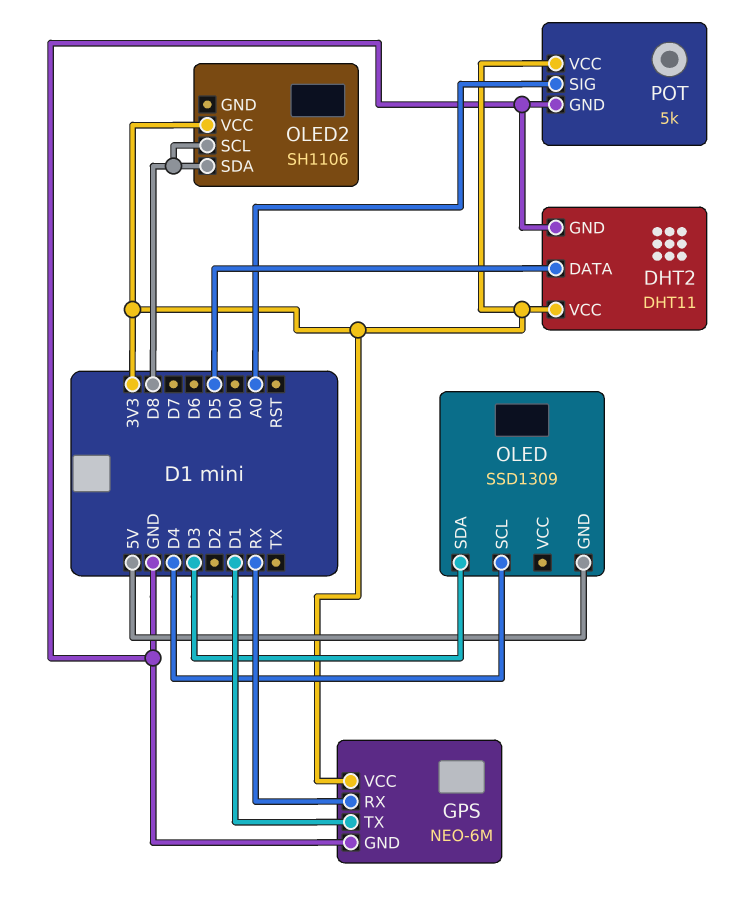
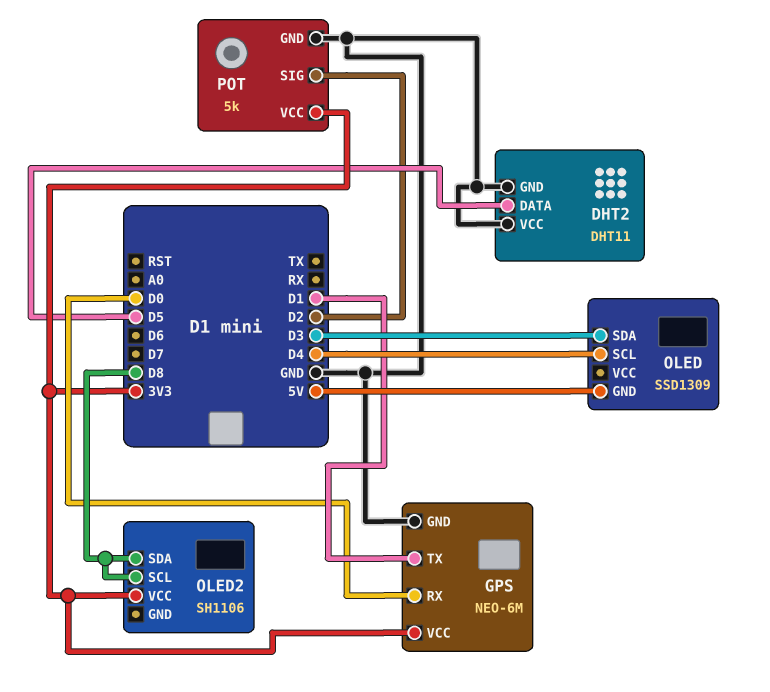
DHT2 pin VCC: 3V3 -> GND
GPS pin RX: RX -> D0
POT pin SIG: A0 -> D2

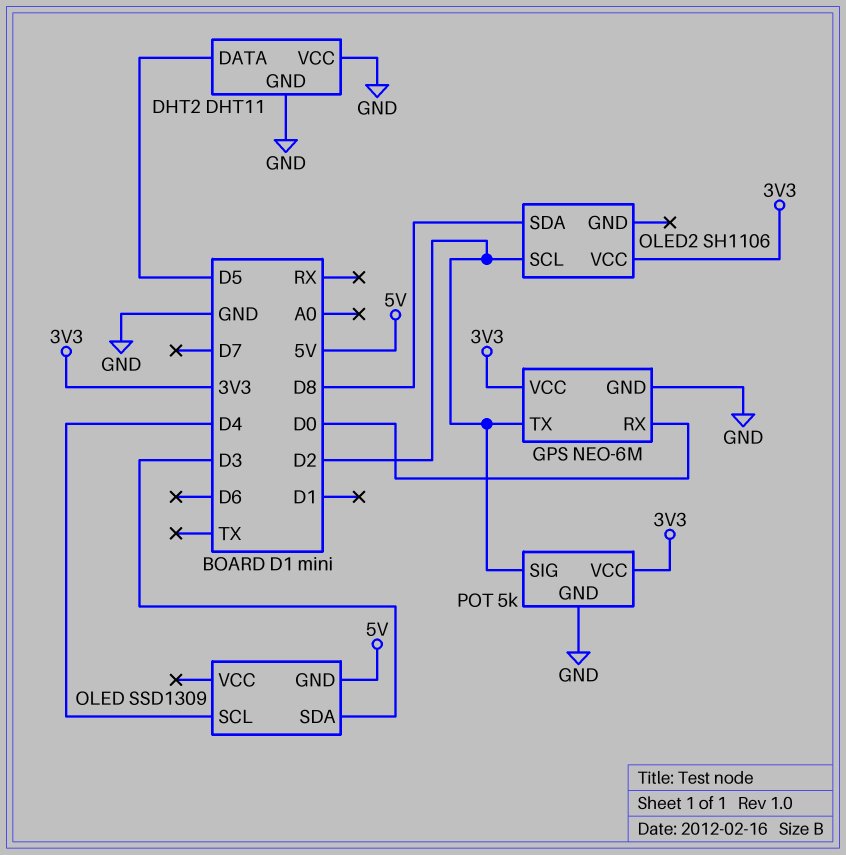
GPS pin TX: D1 -> D2
OLED2 pin SCL: D8 -> D2

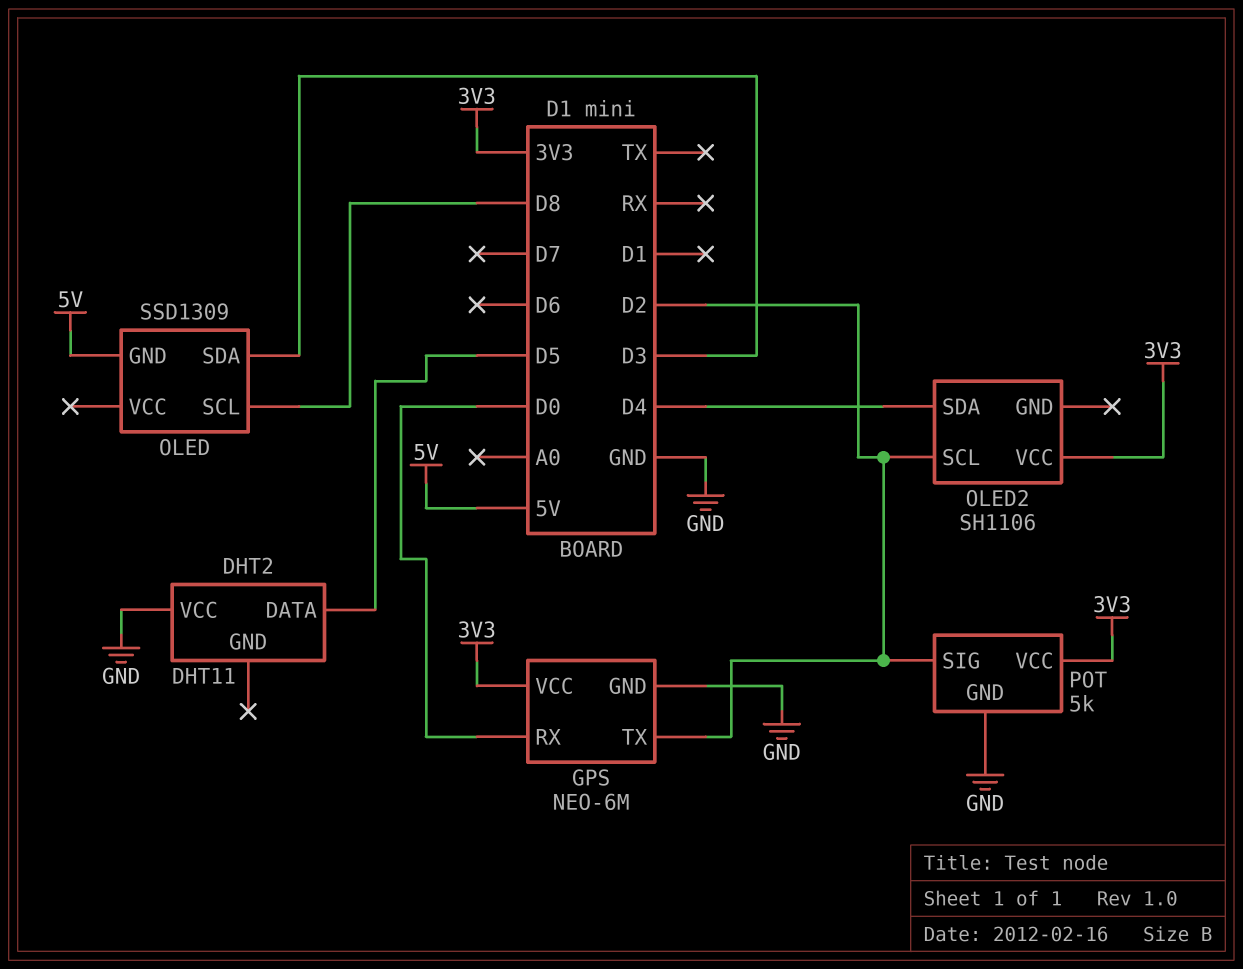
DHT2 pin GND: GND -> none
OLED pin SCL: D4 -> D8
OLED2 pin SDA: D8 -> D4

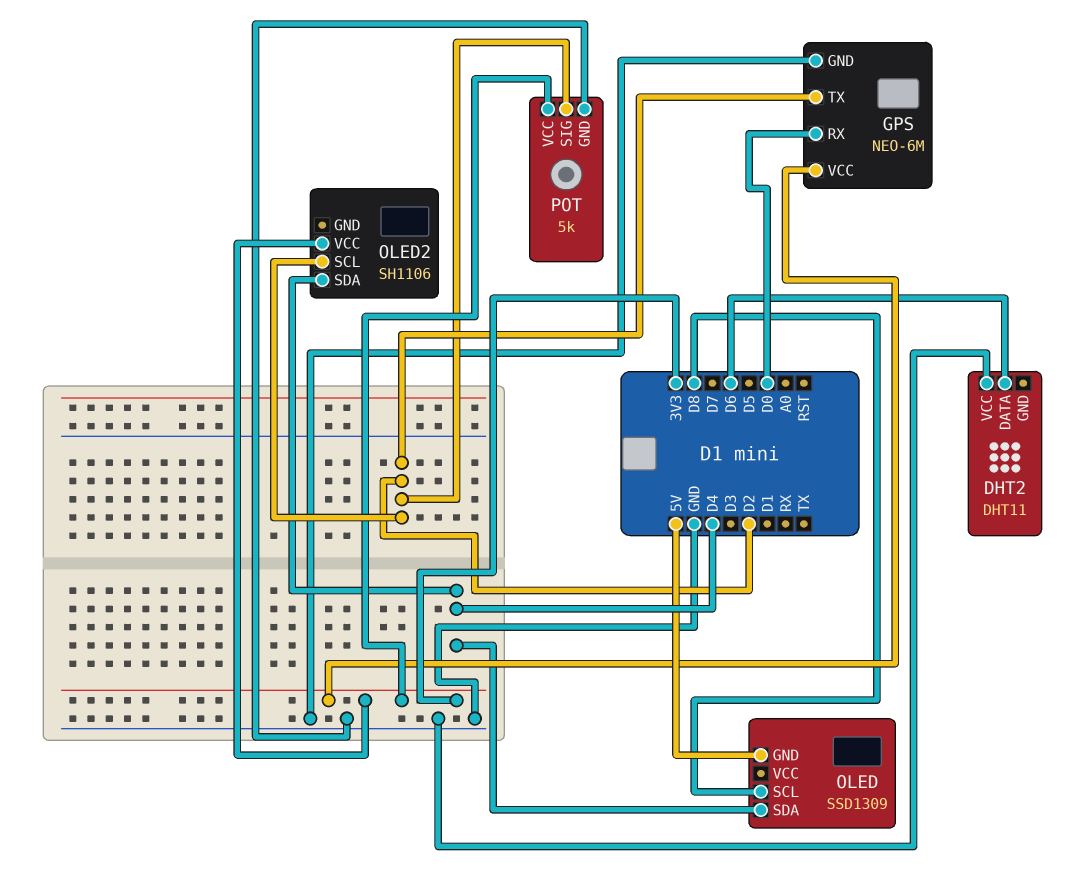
DHT2 pin DATA: D5 -> D6
OLED pin SDA: D3 -> D4

